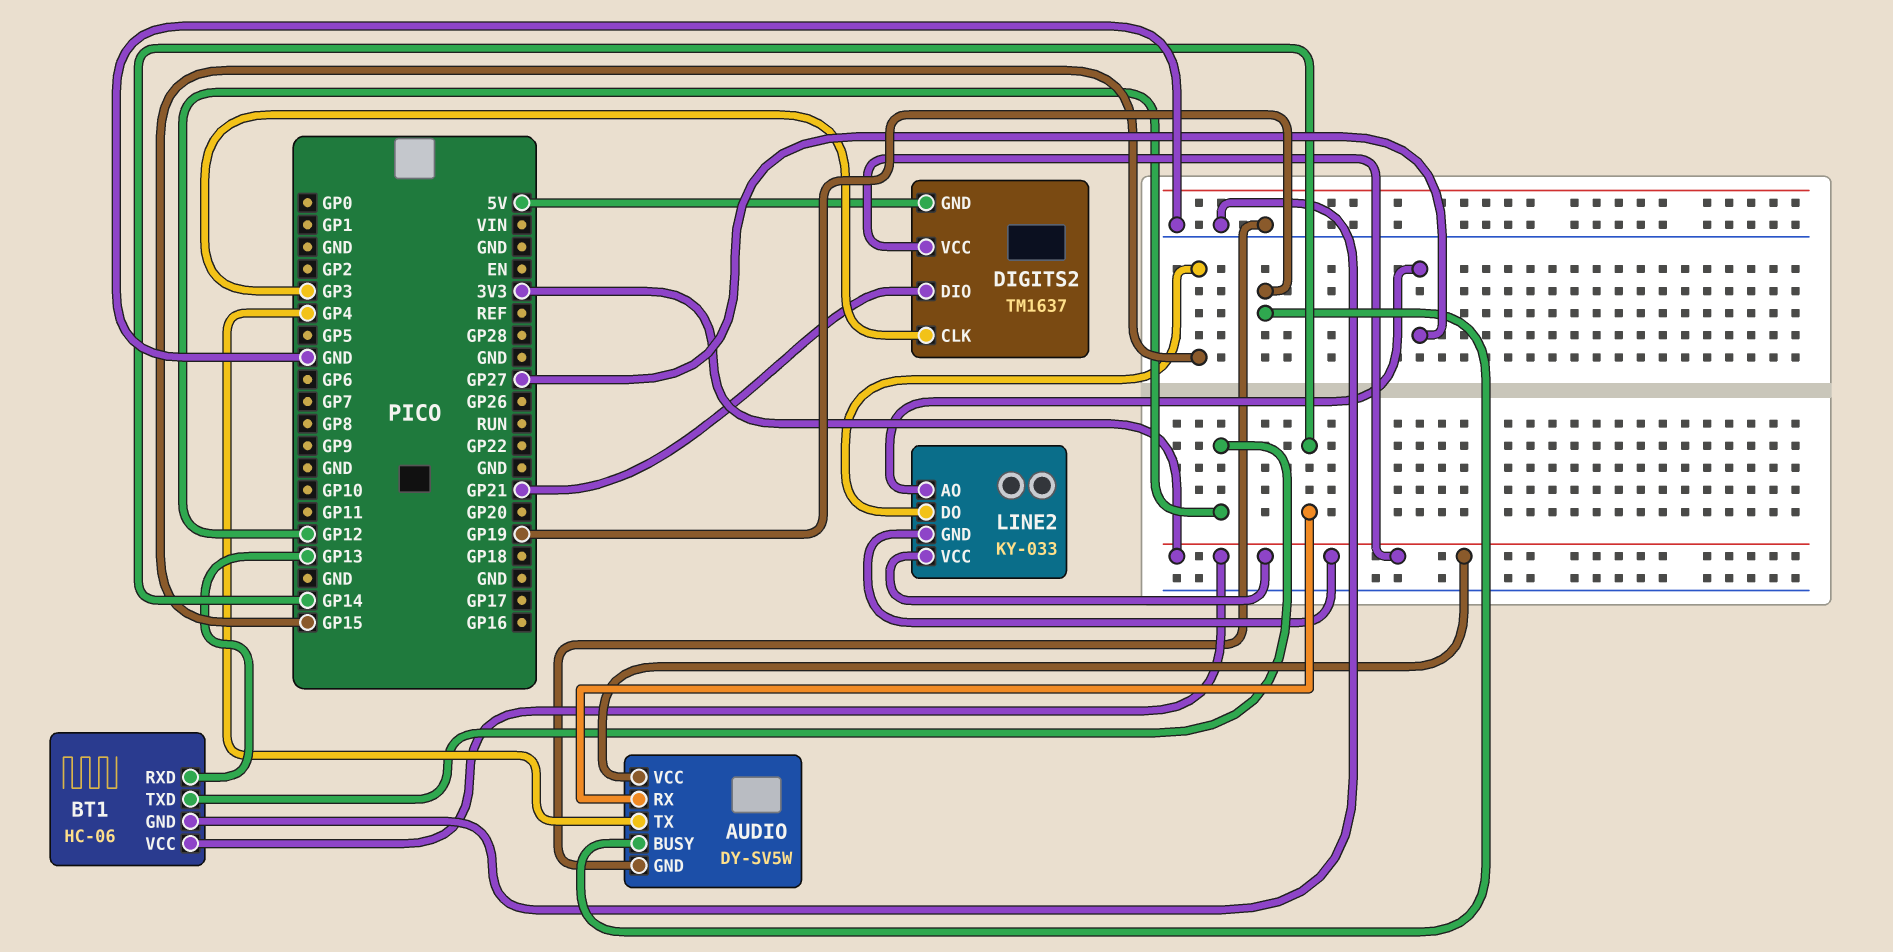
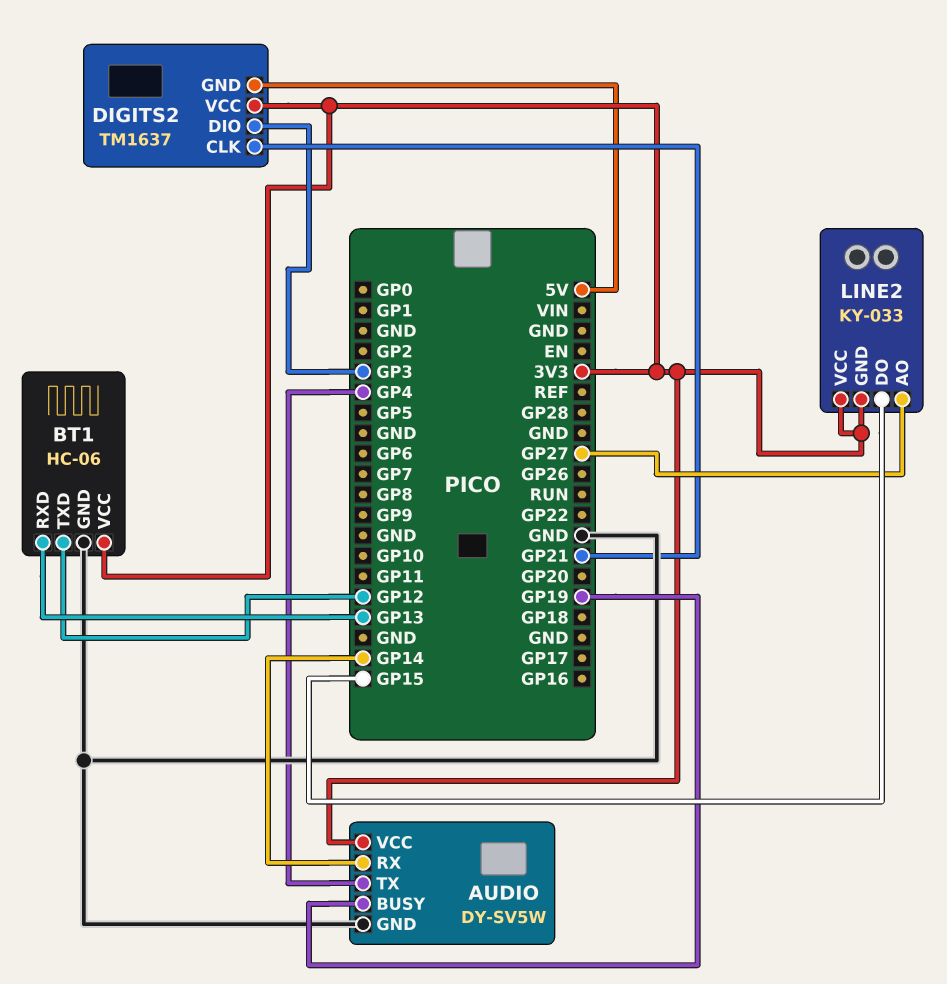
DIGITS2 pin CLK: GP3 -> GP21
DIGITS2 pin DIO: GP21 -> GP3

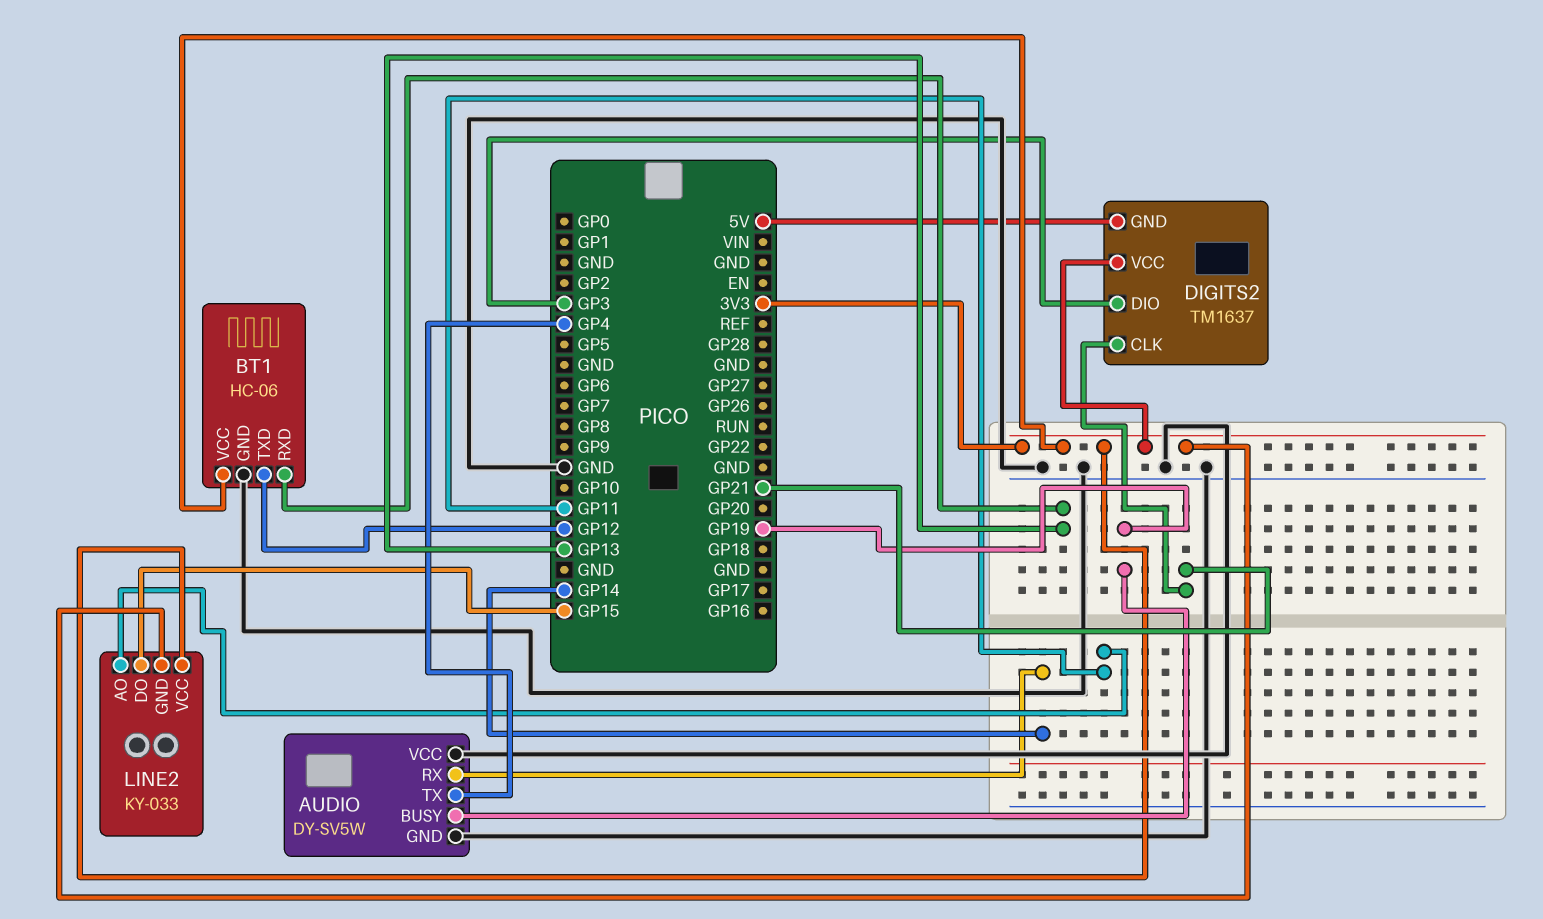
AUDIO pin VCC: 3V3 -> GND
LINE2 pin AO: GP27 -> GP11

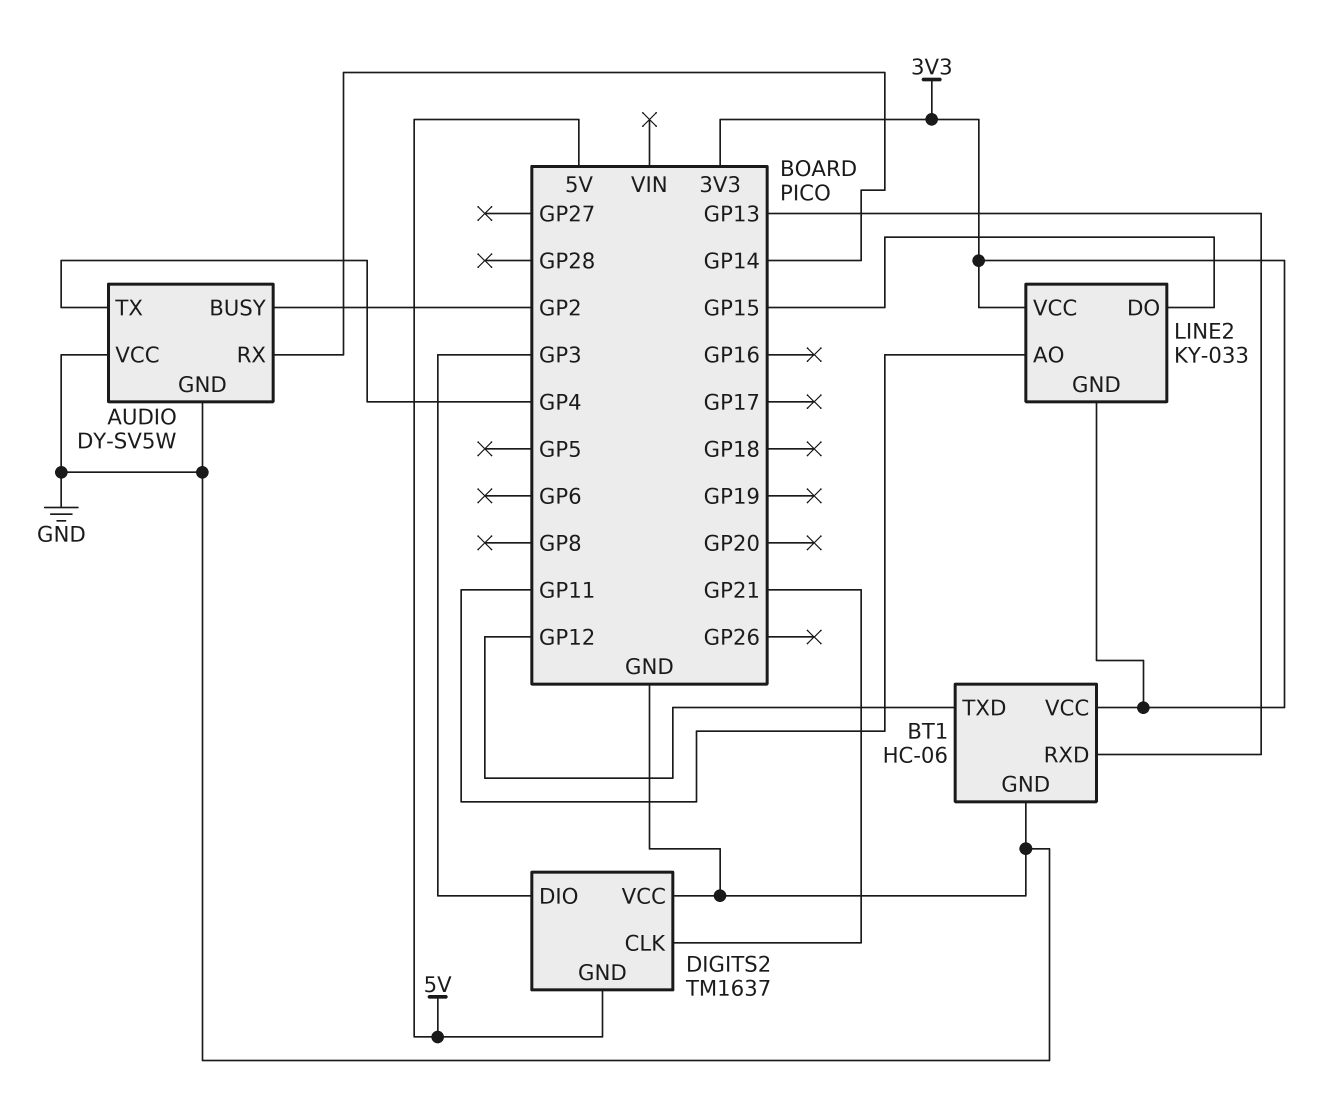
AUDIO pin BUSY: GP19 -> GP2
DIGITS2 pin VCC: 3V3 -> GND

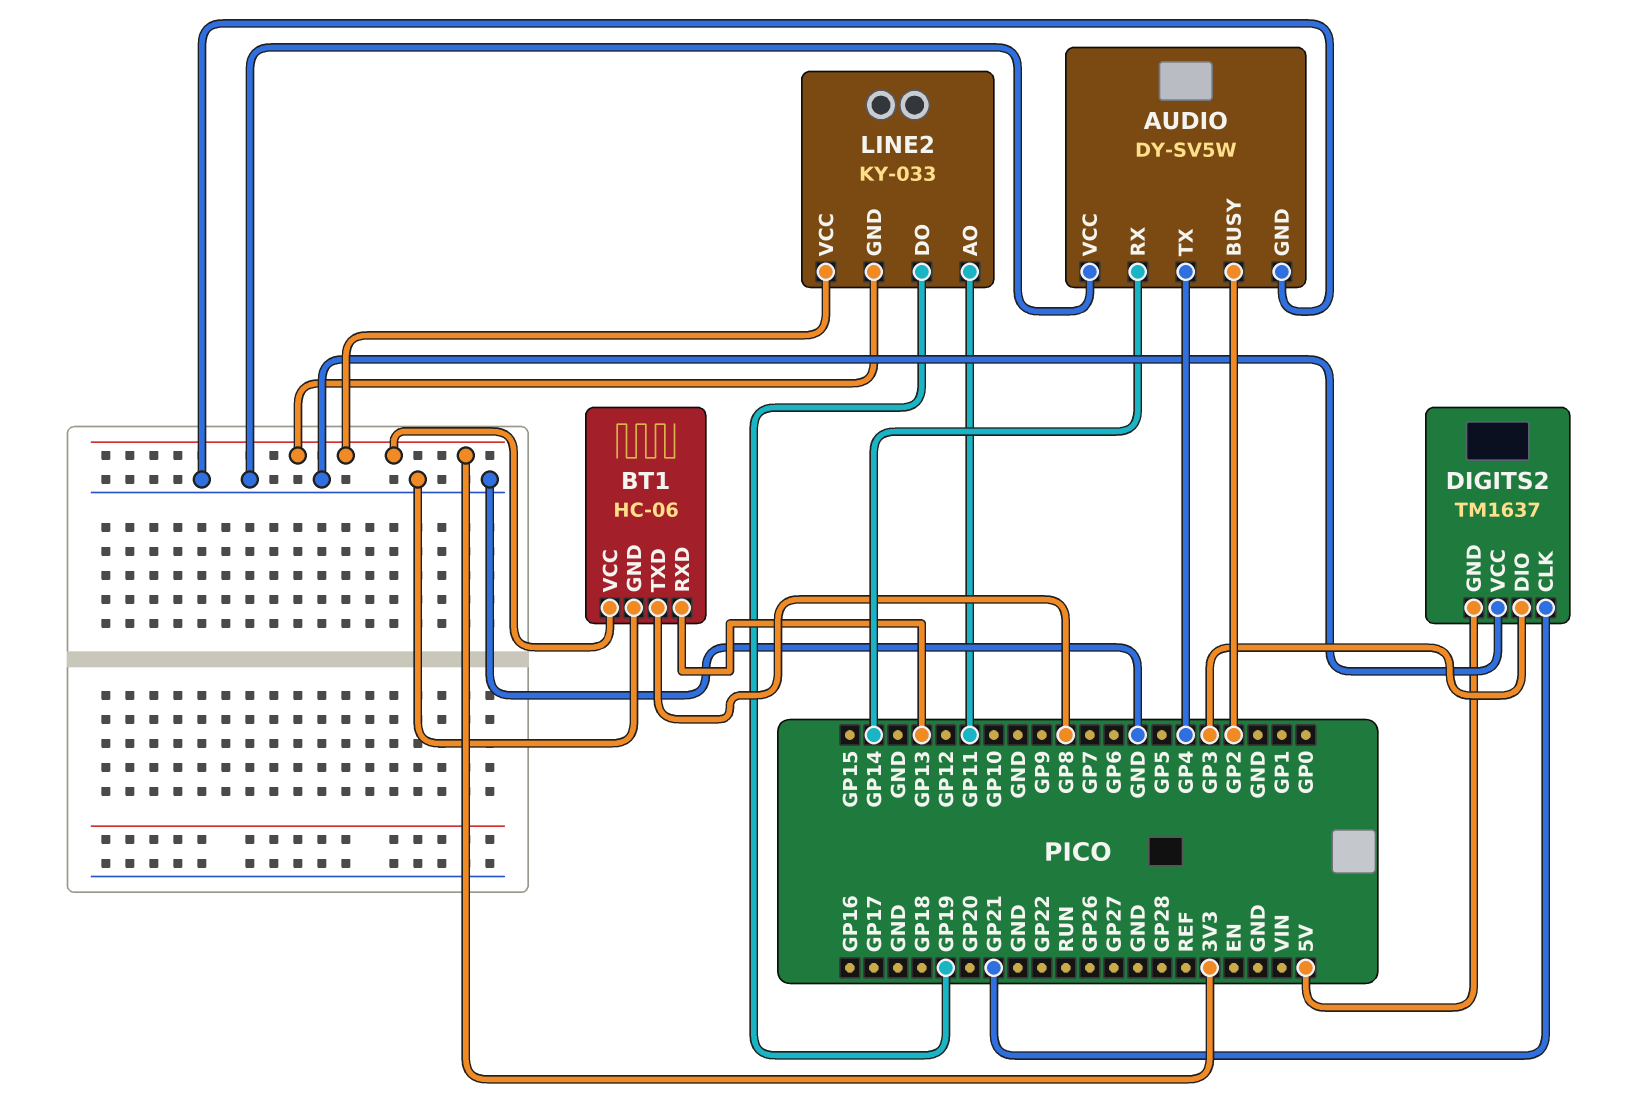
BT1 pin TXD: GP12 -> GP8
LINE2 pin DO: GP15 -> GP19

